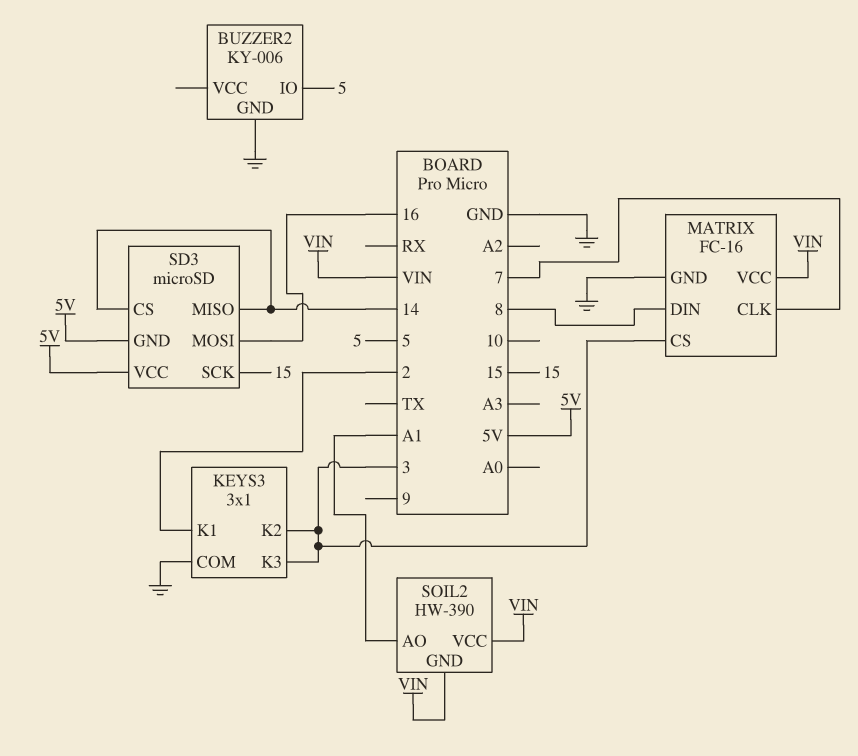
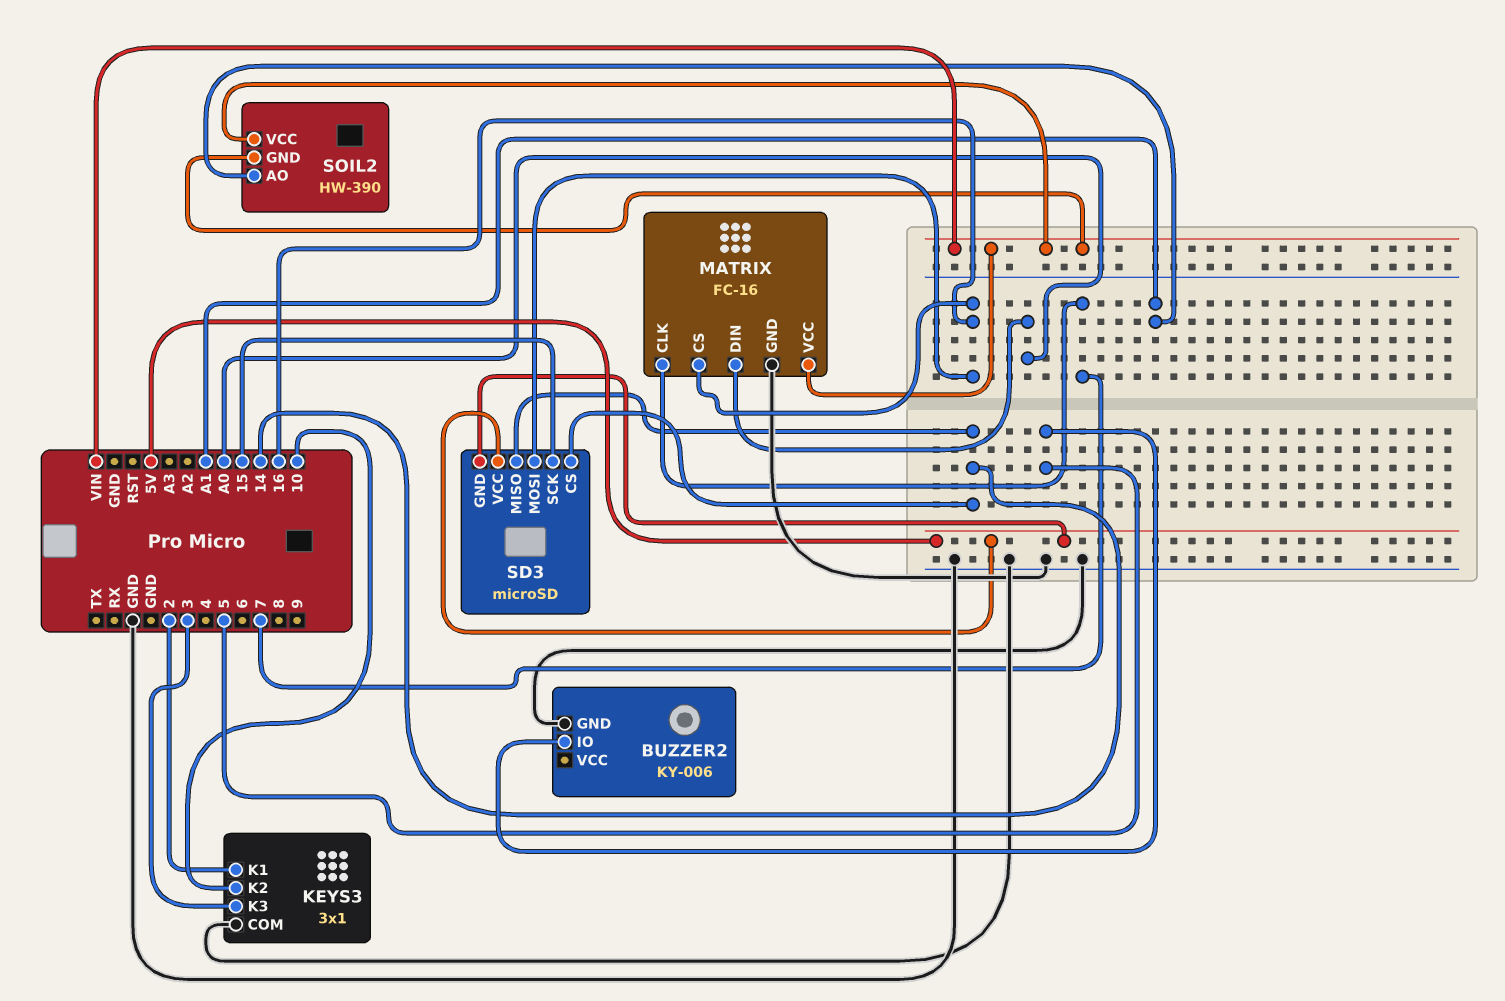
KEYS3 pin K2: 3 -> 10
MATRIX pin CS: 3 -> 16
MATRIX pin DIN: 8 -> A0

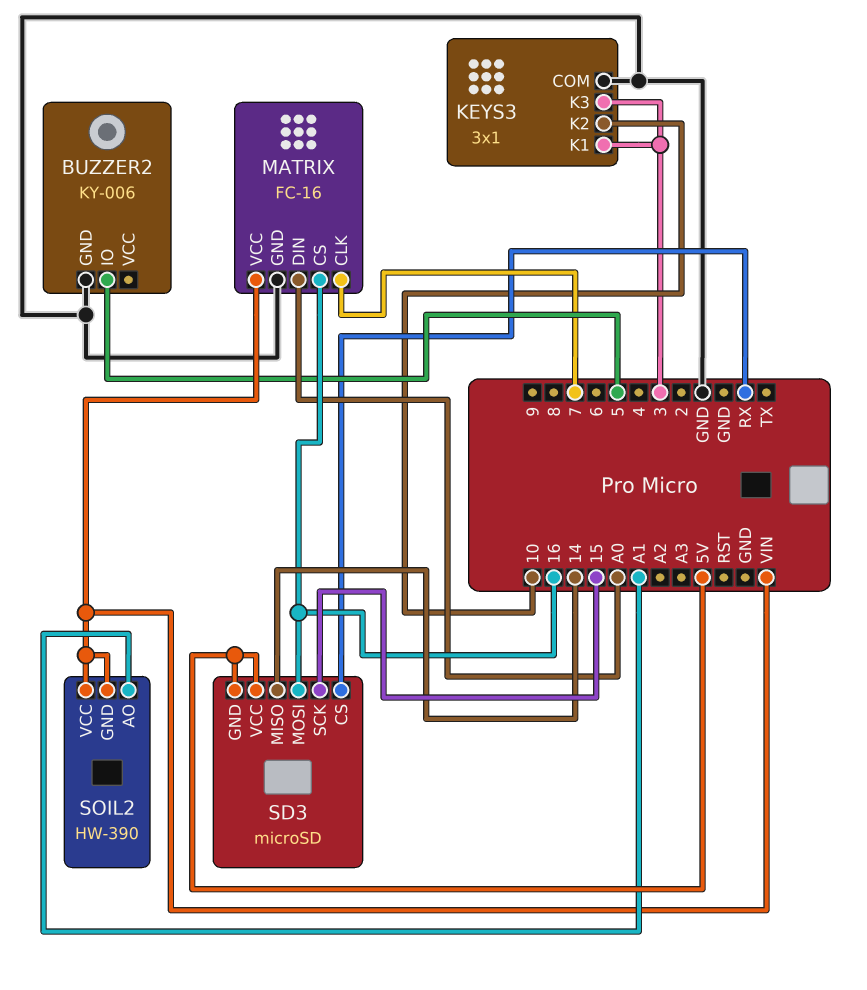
KEYS3 pin K1: 2 -> 3
SD3 pin CS: 14 -> RX

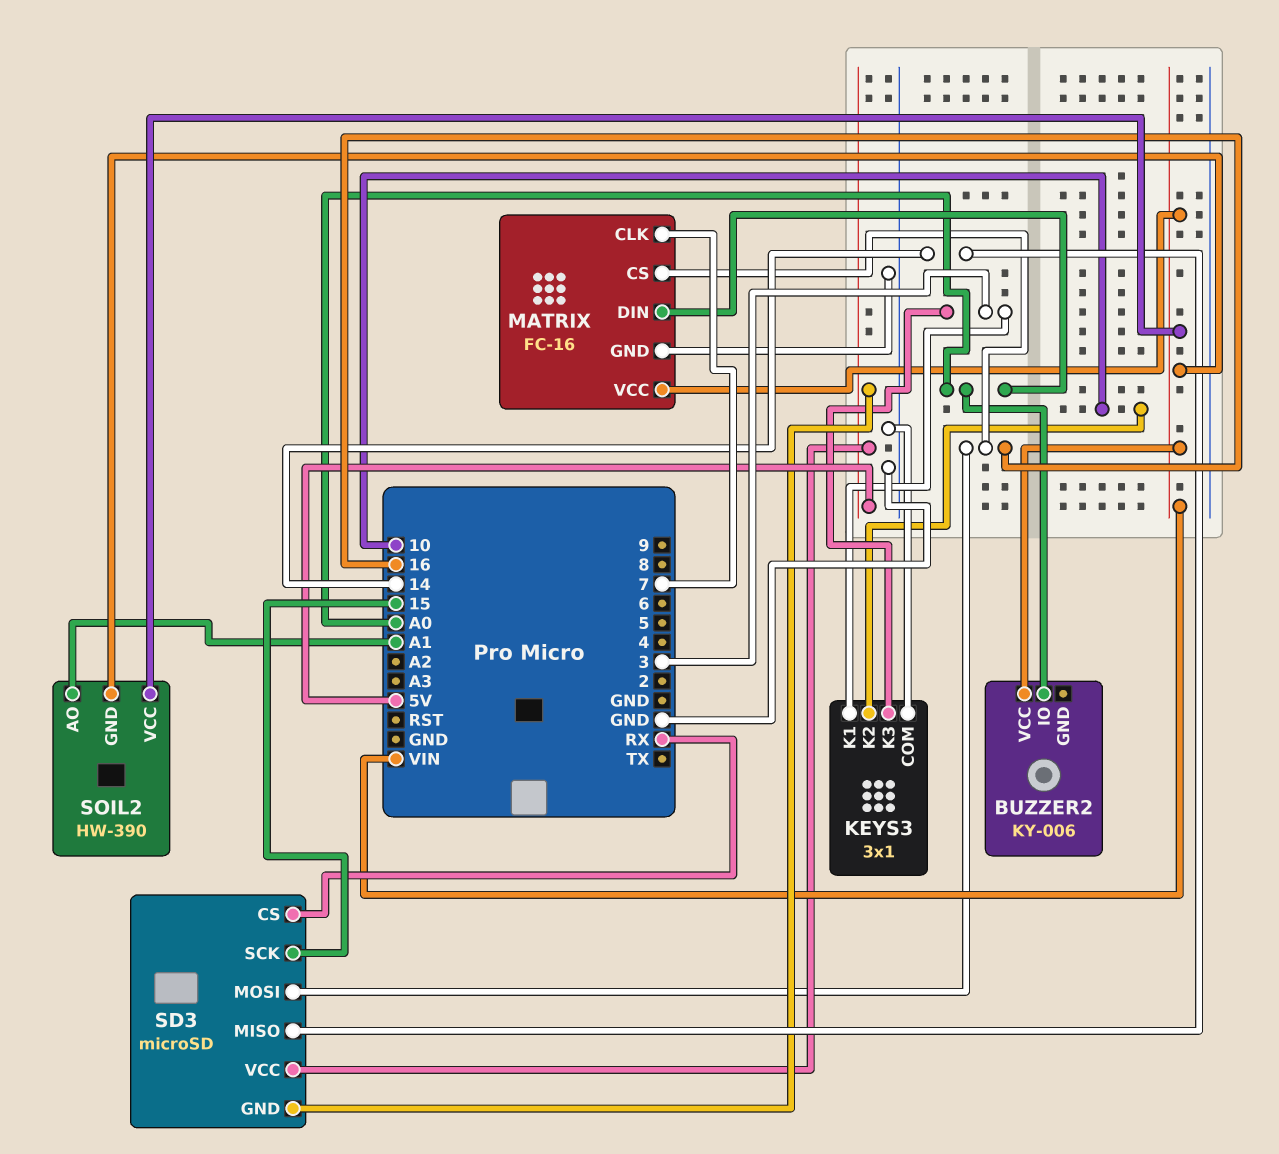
BUZZER2 pin GND: GND -> none
BUZZER2 pin IO: 5 -> A0
BUZZER2 pin VCC: none -> VIN

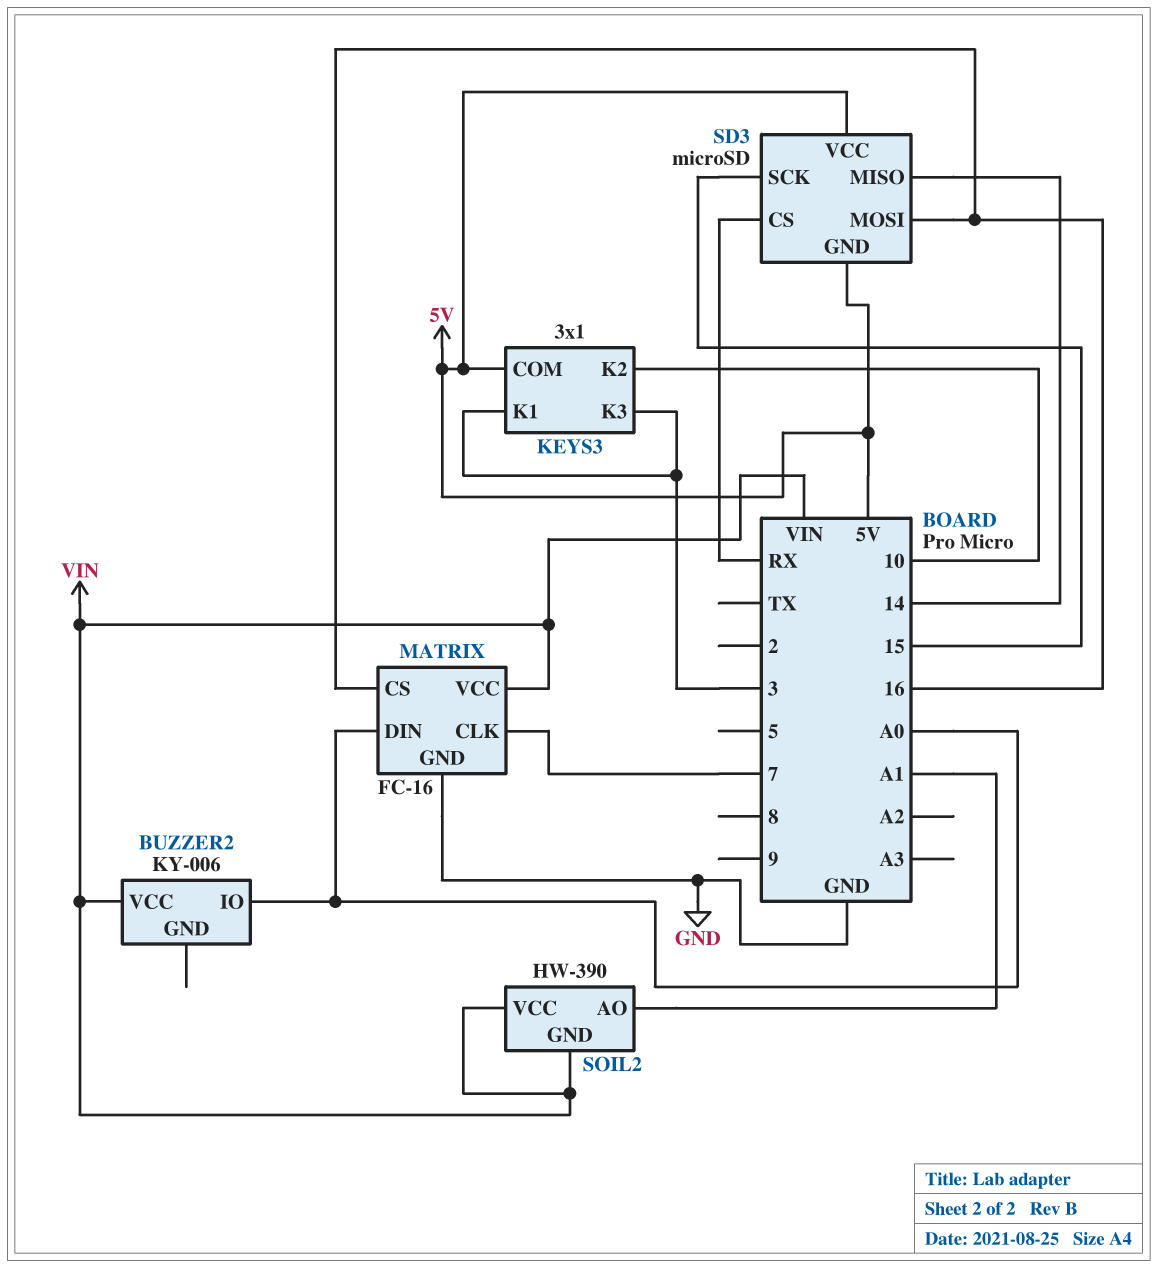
KEYS3 pin COM: GND -> 5V

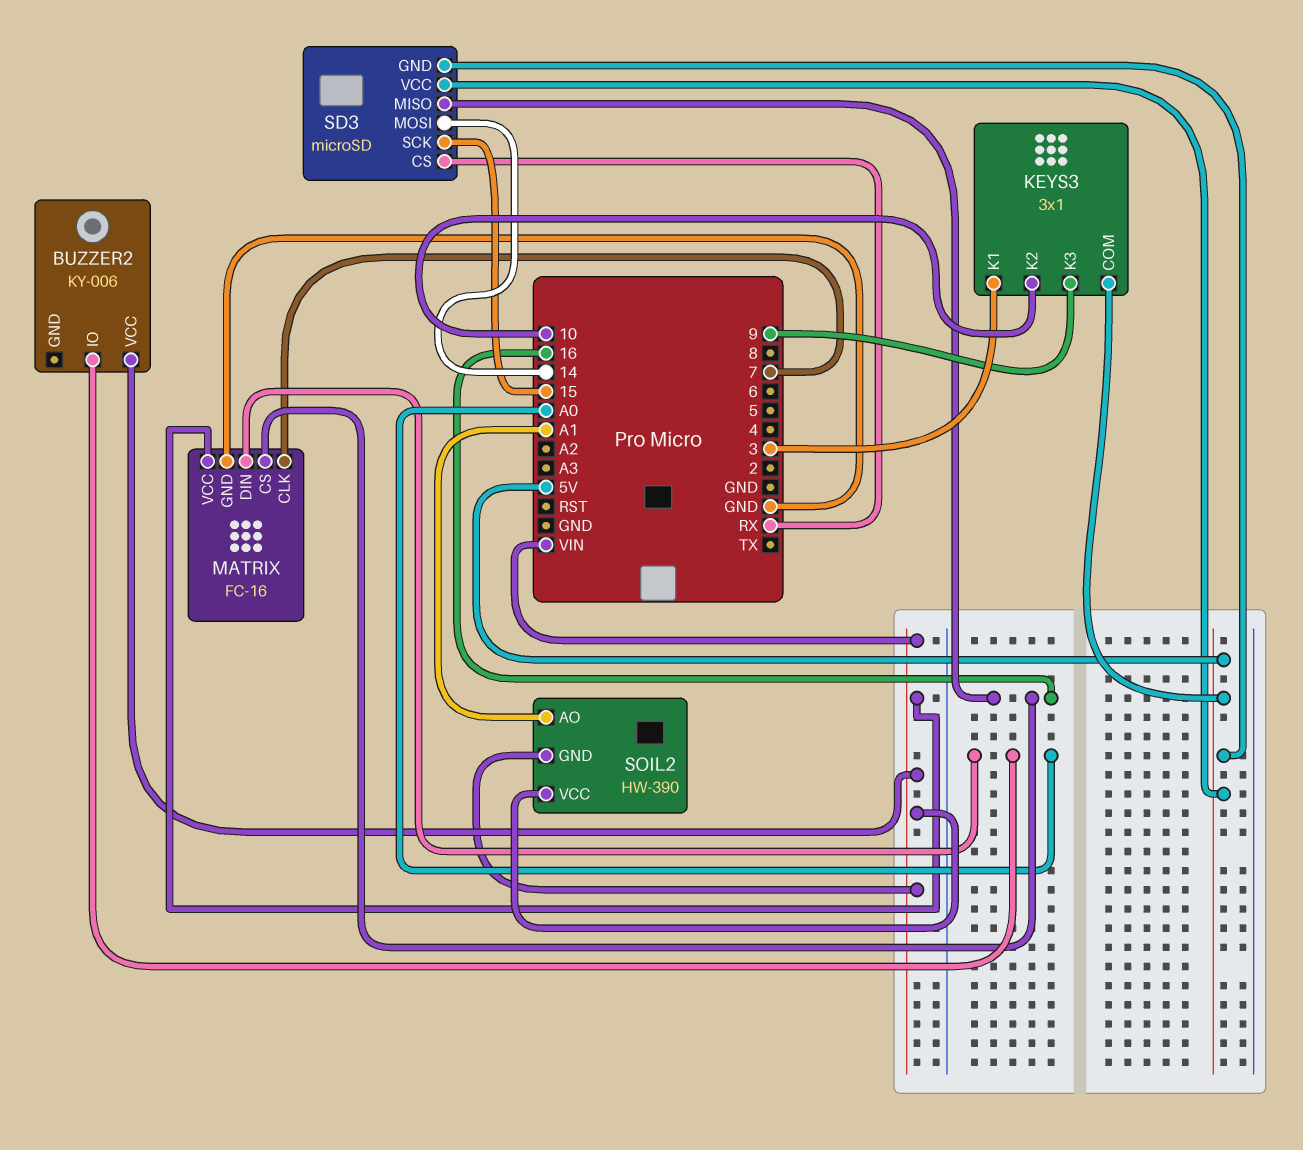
KEYS3 pin K3: 3 -> 9
SD3 pin MISO: 14 -> 16
SD3 pin MOSI: 16 -> 14

